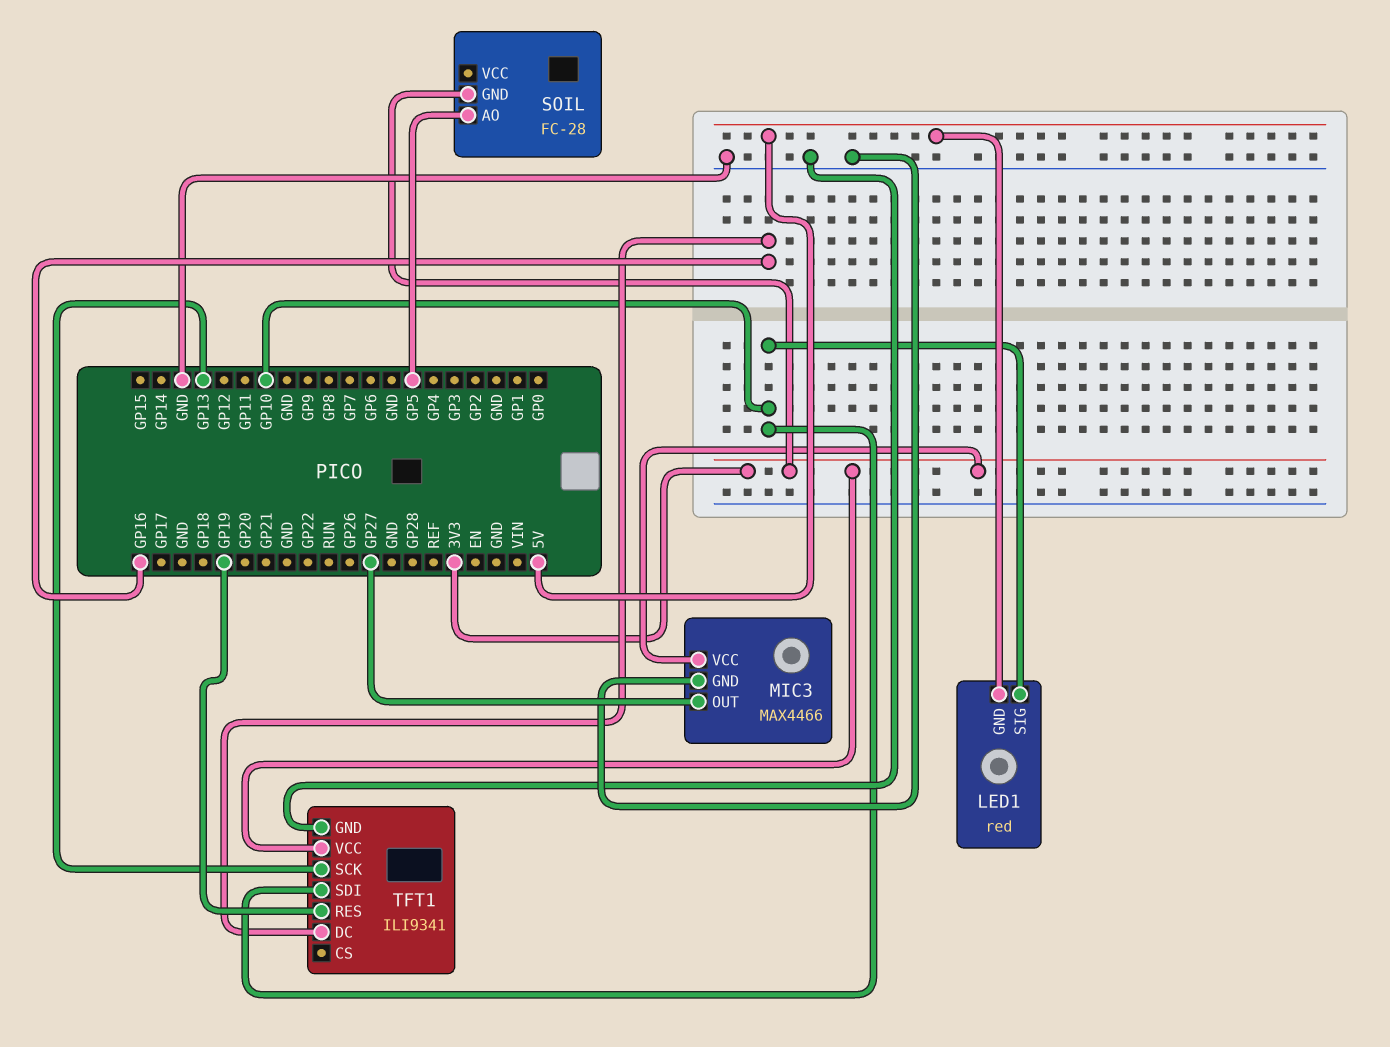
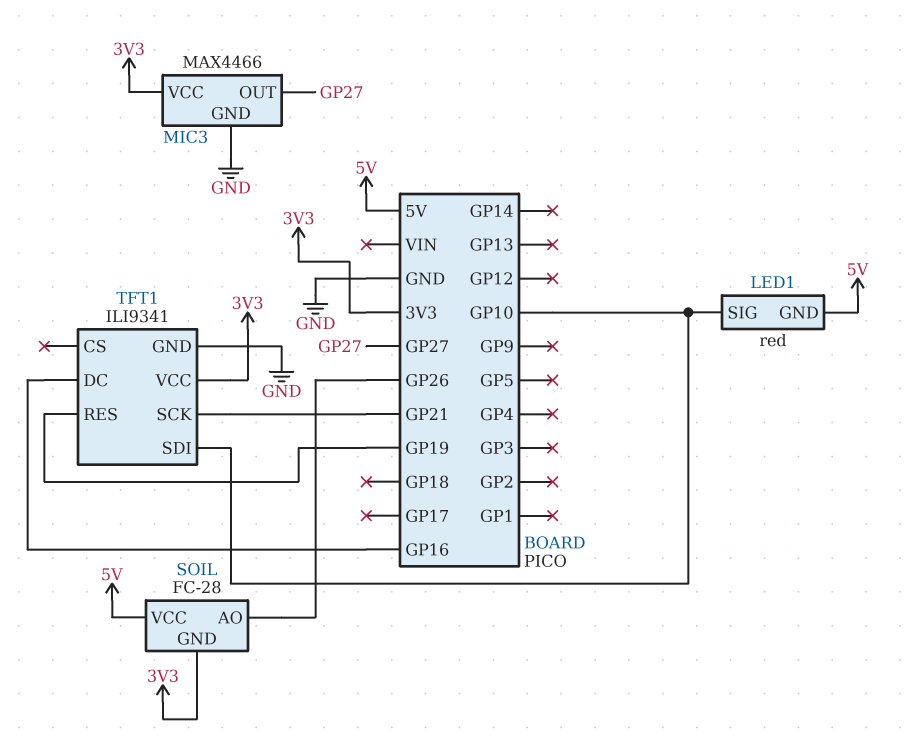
SOIL pin AO: GP5 -> GP26
SOIL pin VCC: none -> 5V
TFT1 pin SCK: GP13 -> GP21

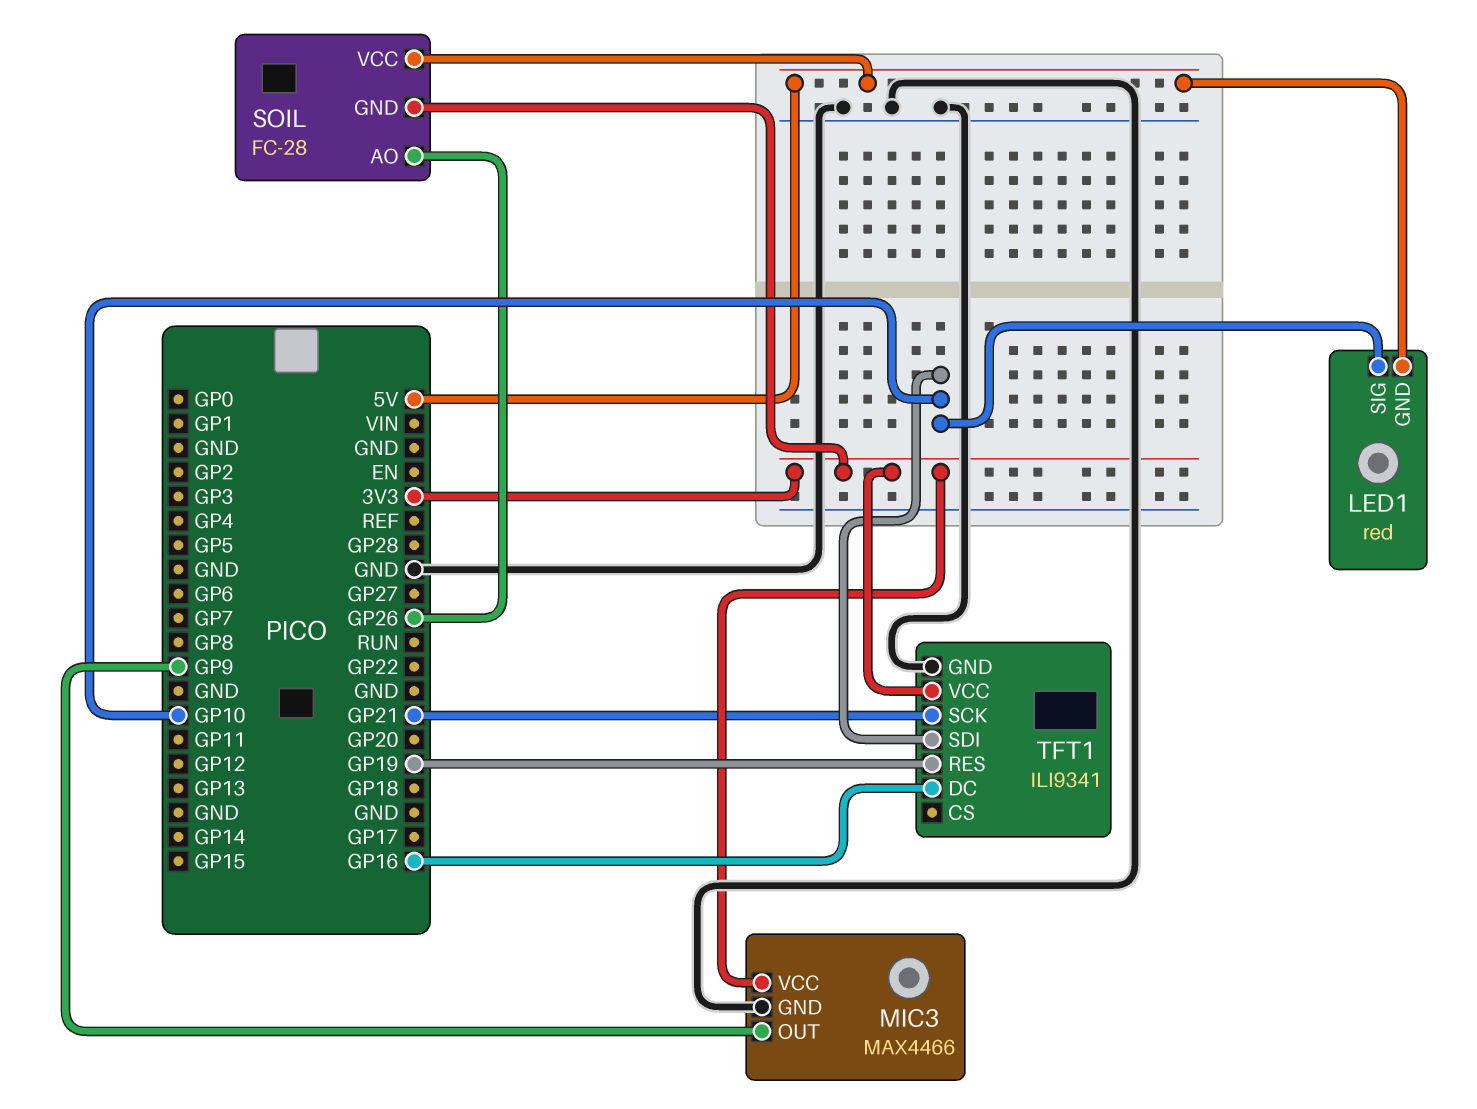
MIC3 pin OUT: GP27 -> GP9

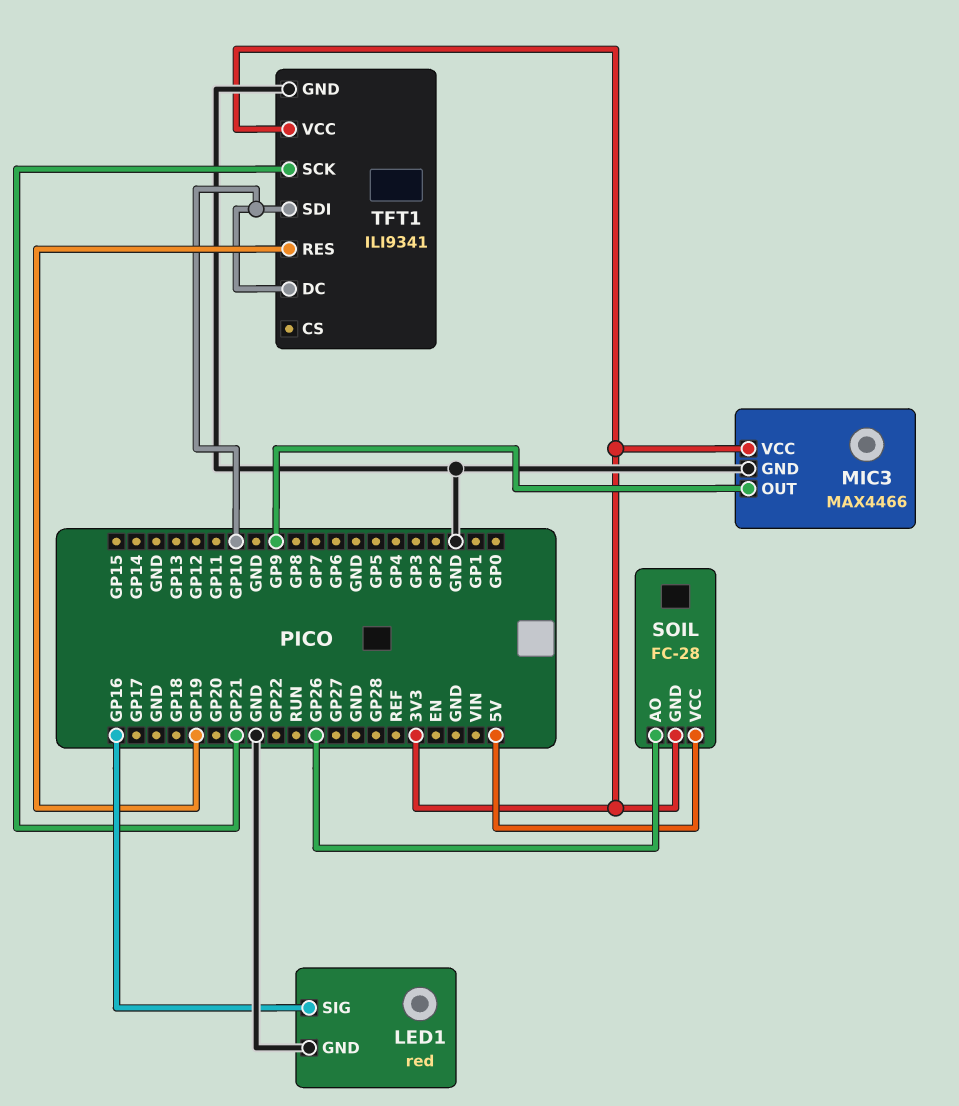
LED1 pin GND: 5V -> GND
LED1 pin SIG: GP10 -> GP16
TFT1 pin DC: GP16 -> GP10

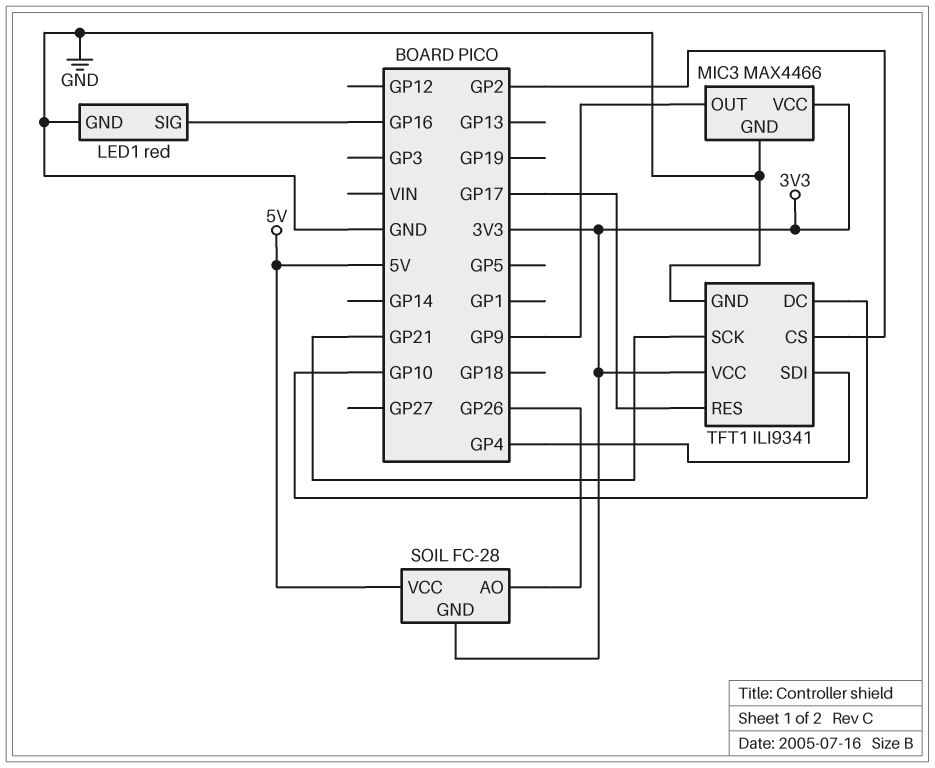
TFT1 pin CS: none -> GP2
TFT1 pin RES: GP19 -> GP17
TFT1 pin SDI: GP10 -> GP4

